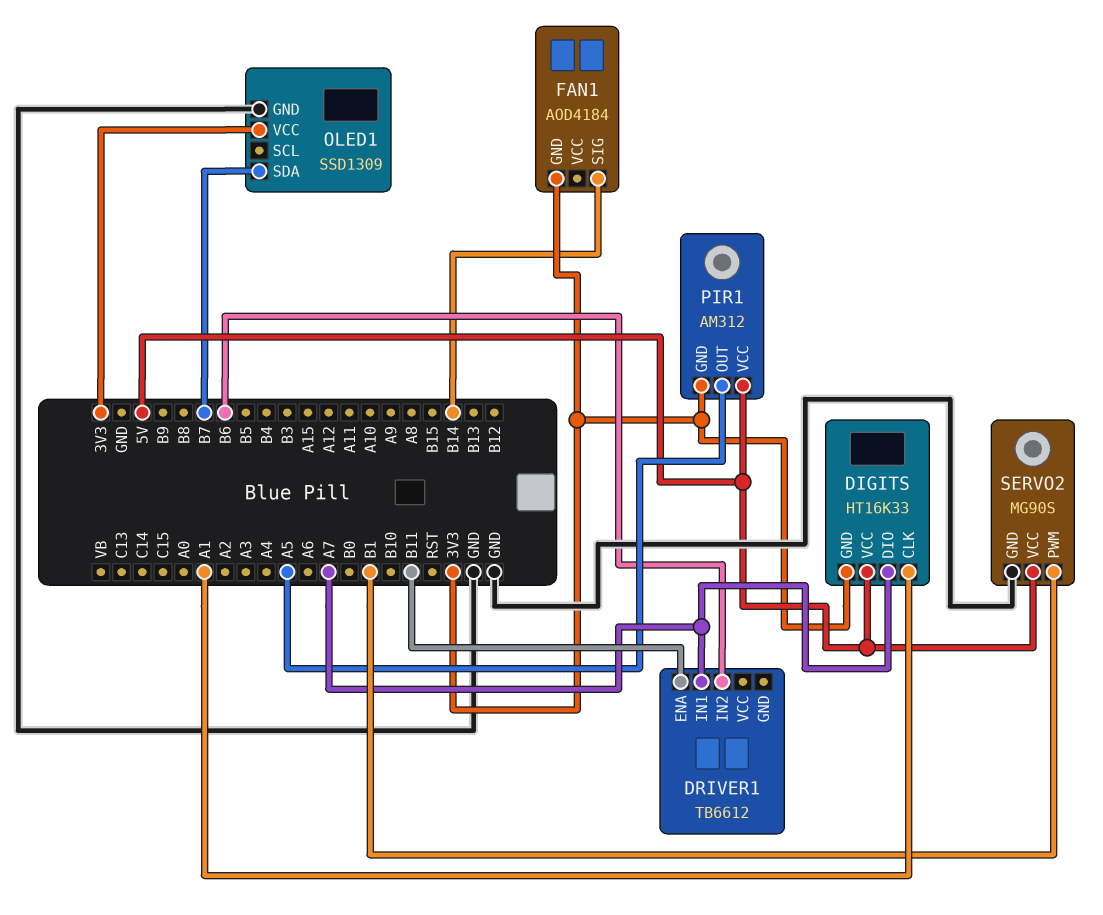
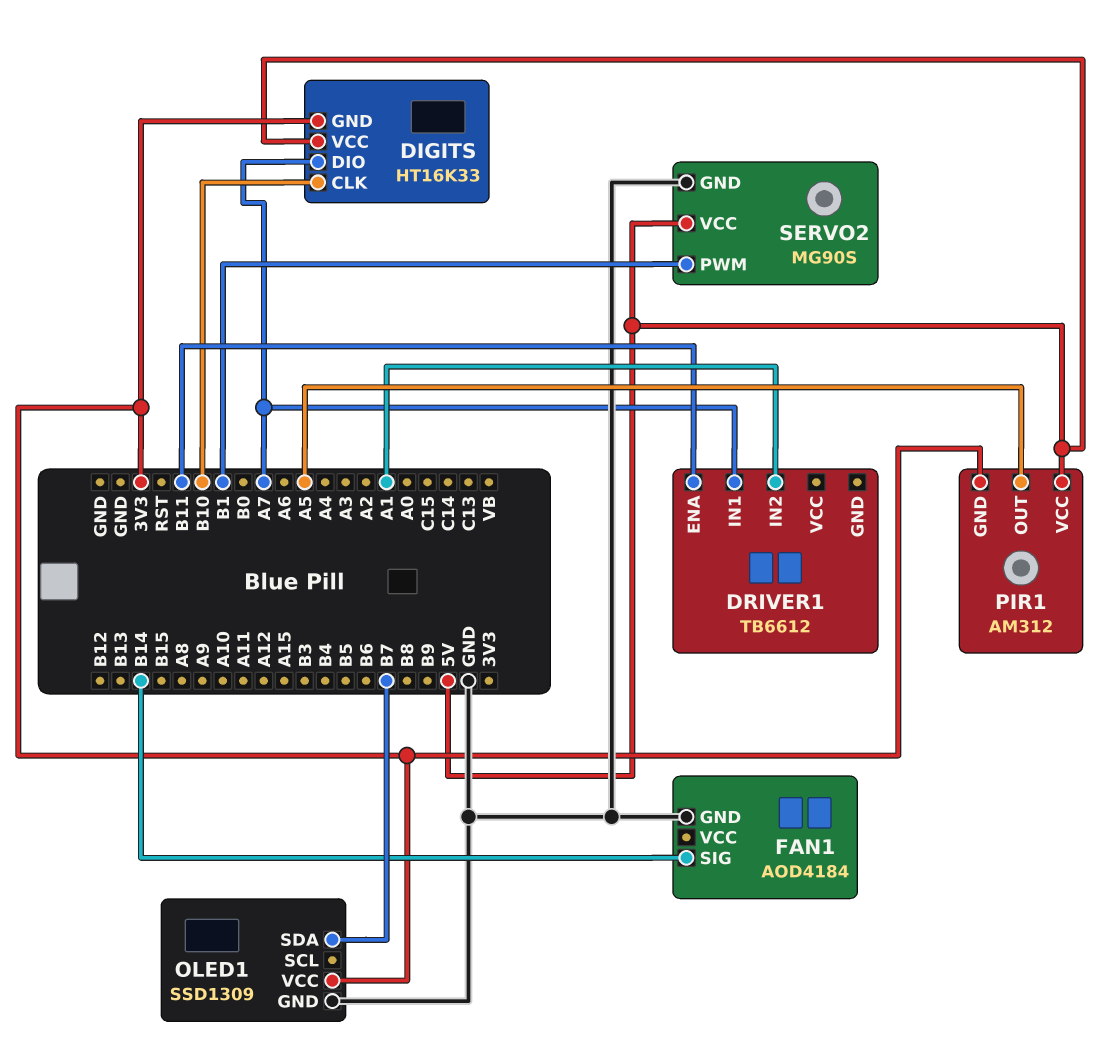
DIGITS pin CLK: A1 -> B10
DRIVER1 pin IN2: B6 -> A1
FAN1 pin GND: 3V3 -> GND

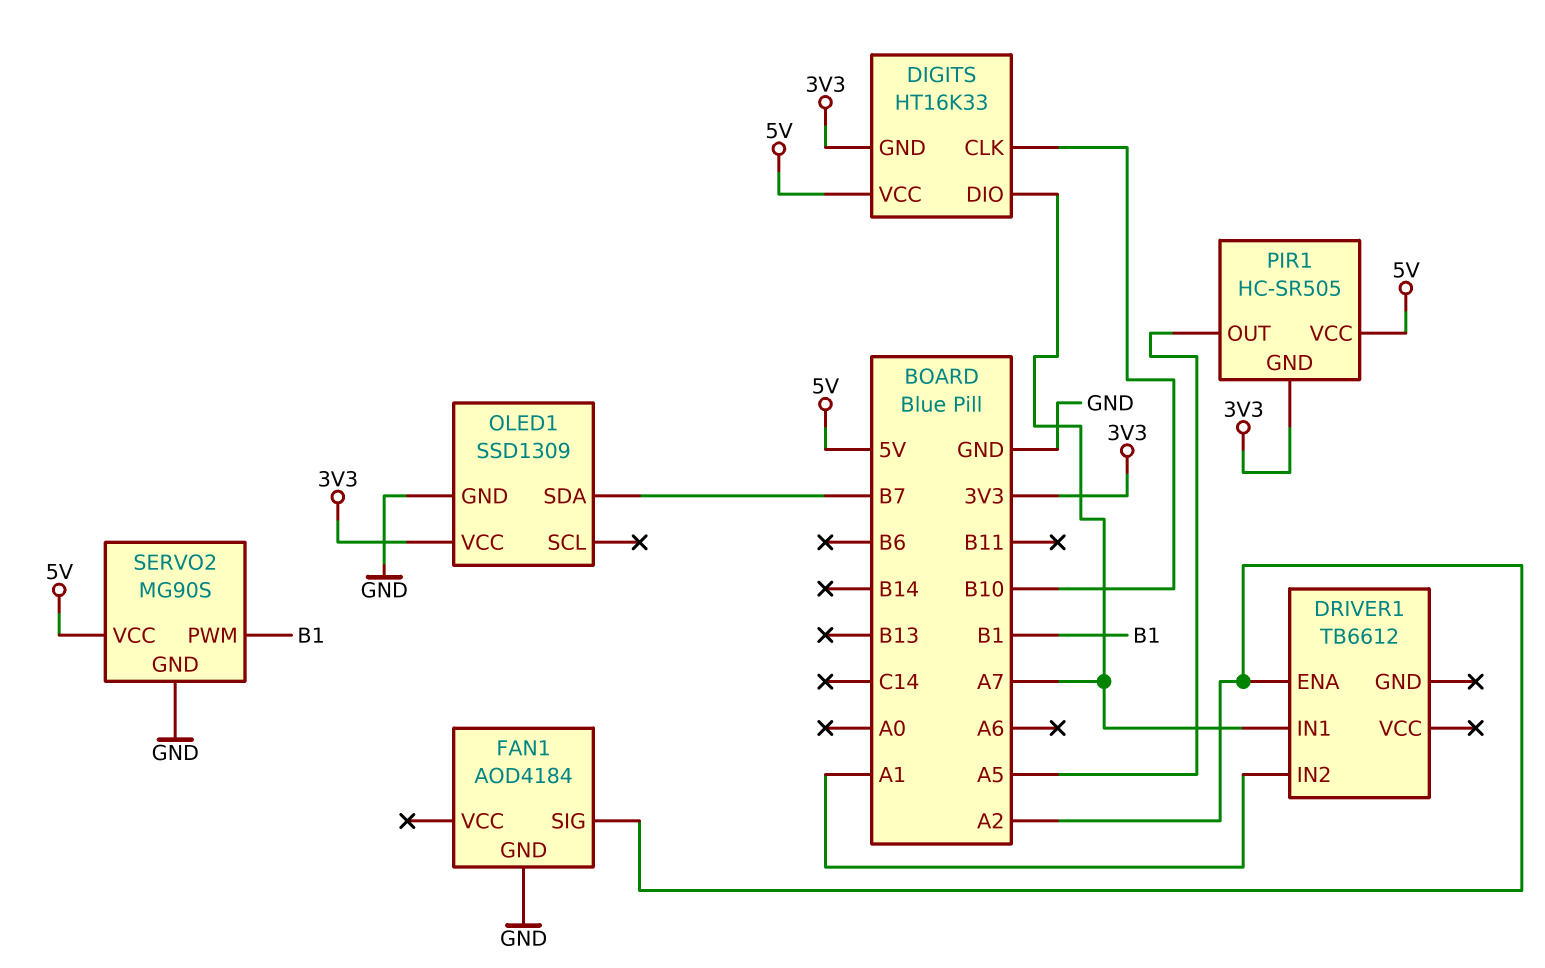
DRIVER1 pin ENA: B11 -> A2
FAN1 pin SIG: B14 -> A2
PIR1: AM312 -> HC-SR505

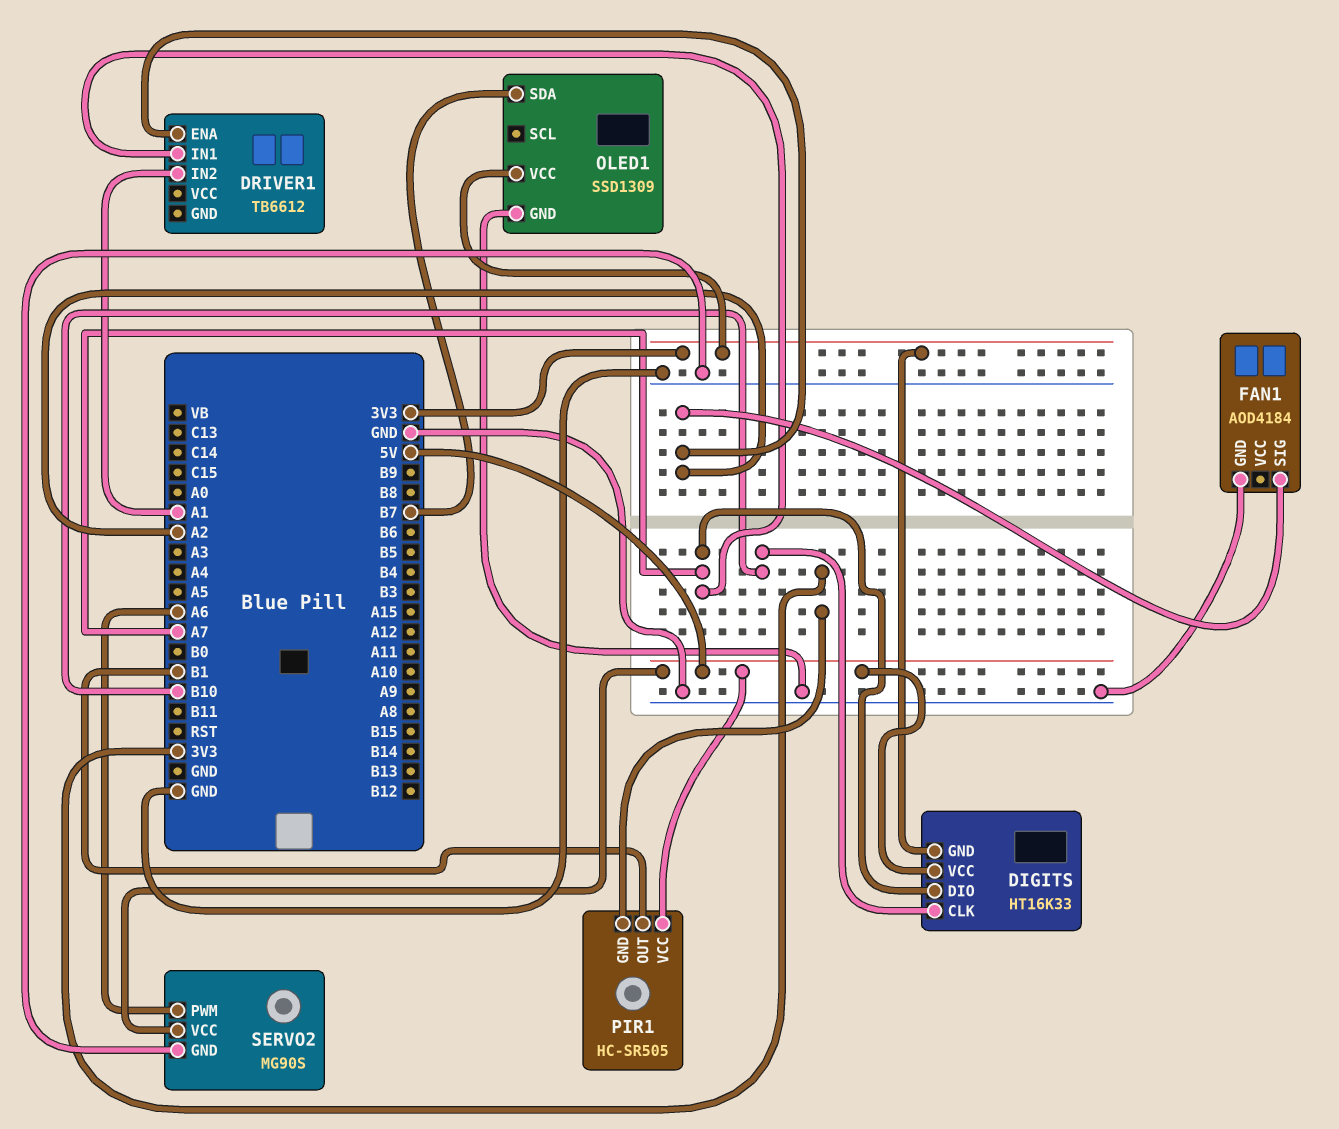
PIR1 pin OUT: A5 -> B1
SERVO2 pin PWM: B1 -> A6

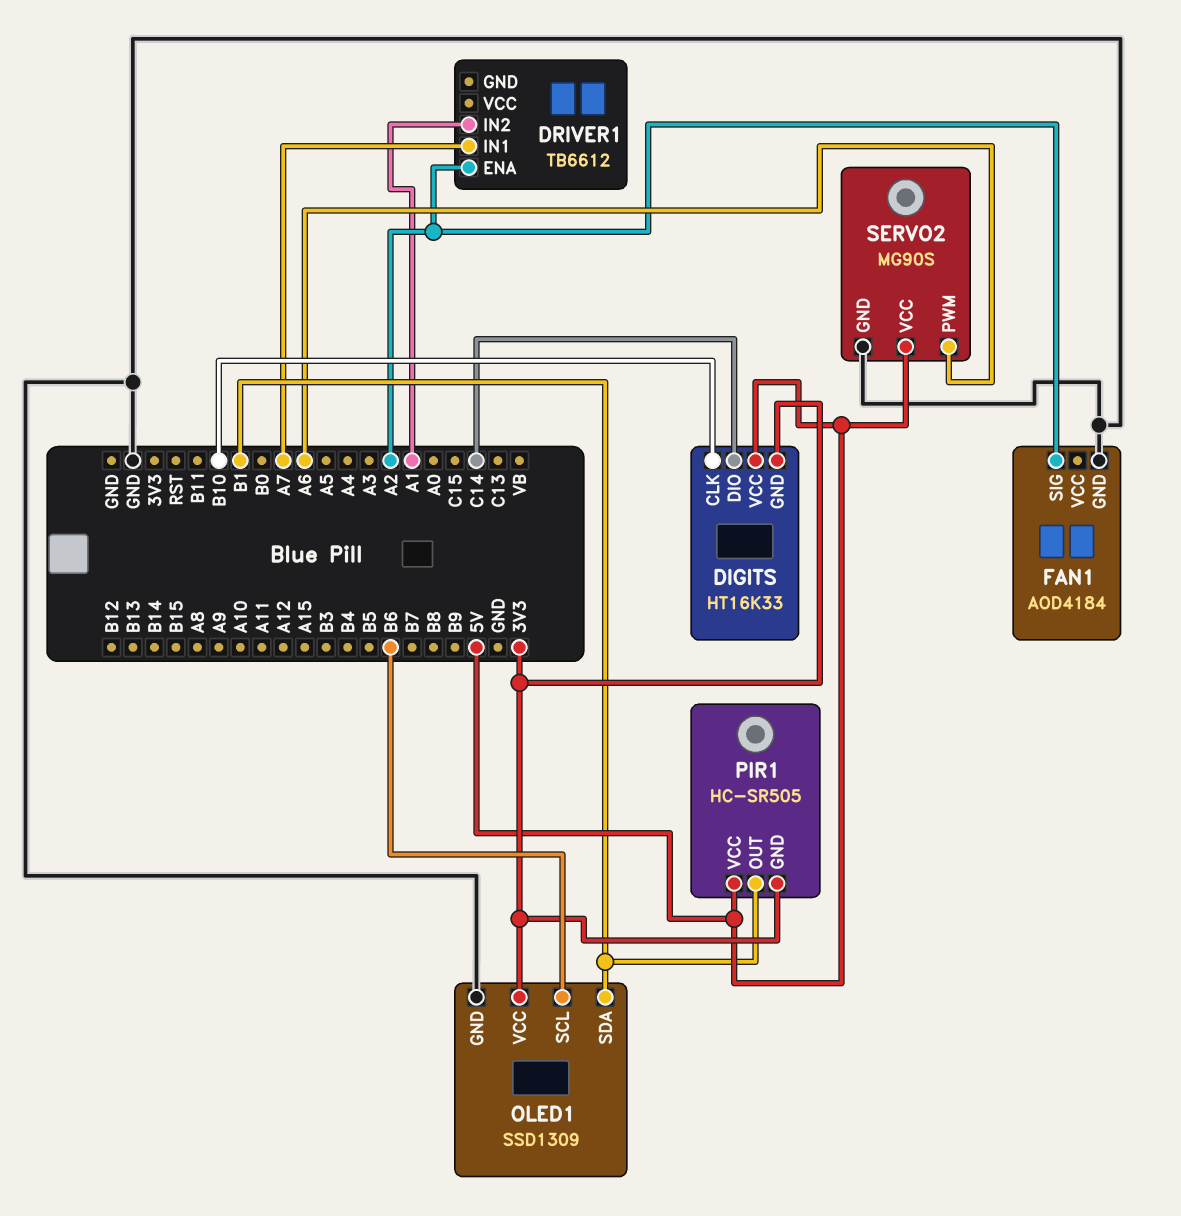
DIGITS pin DIO: A7 -> C14
OLED1 pin SCL: none -> B6
OLED1 pin SDA: B7 -> B1

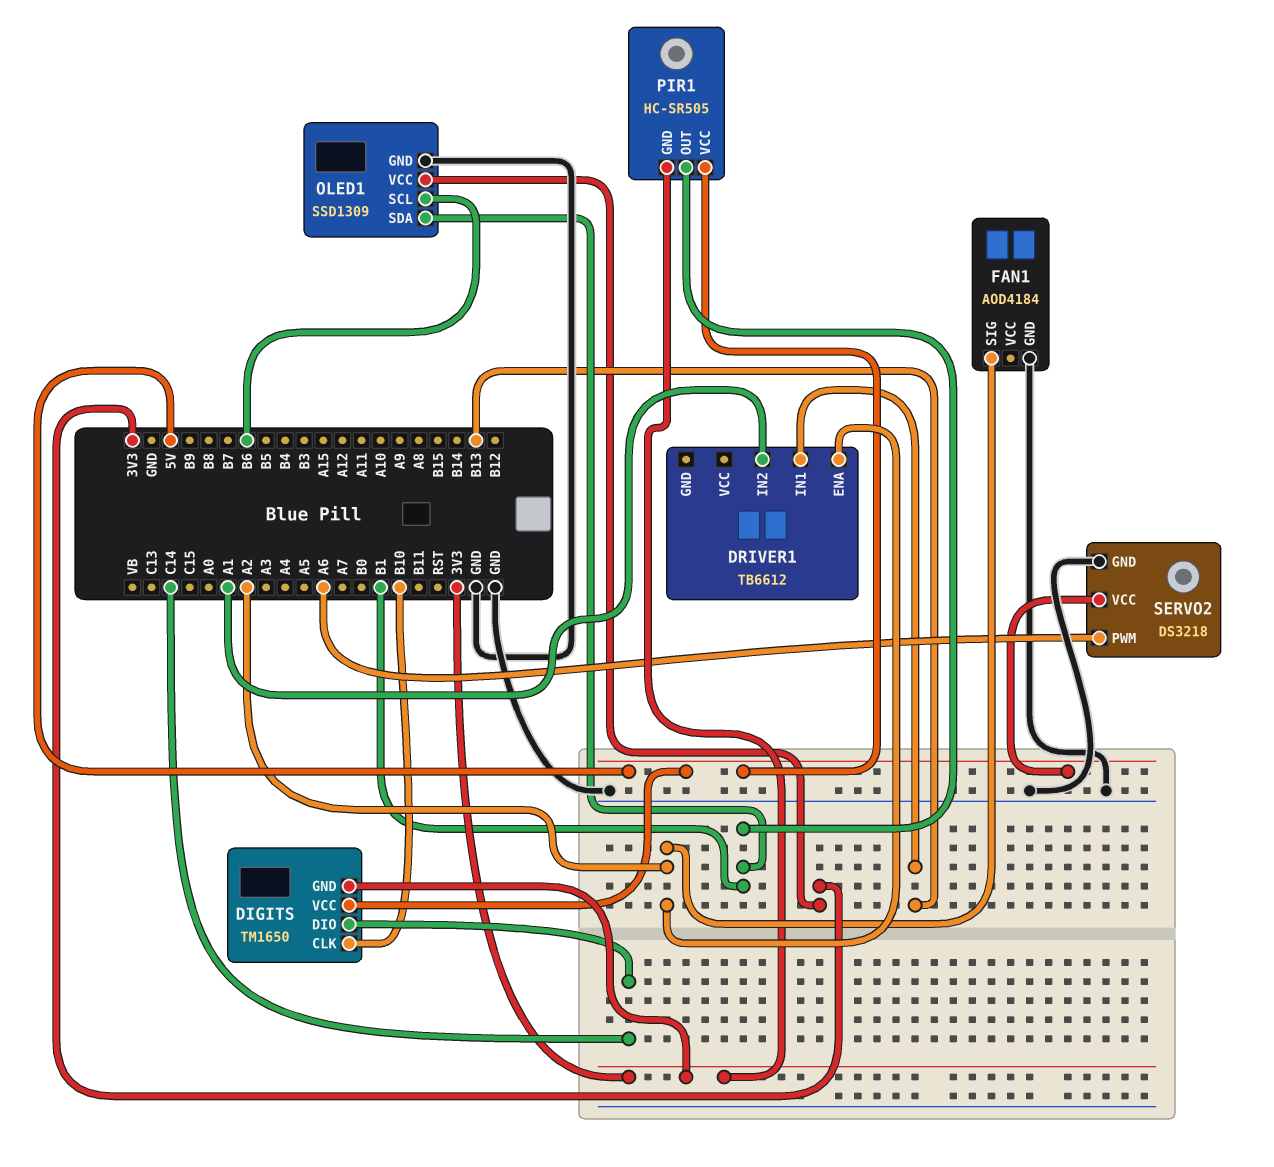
DIGITS: HT16K33 -> TM1650
DRIVER1 pin IN1: A7 -> B13
SERVO2: MG90S -> DS3218

